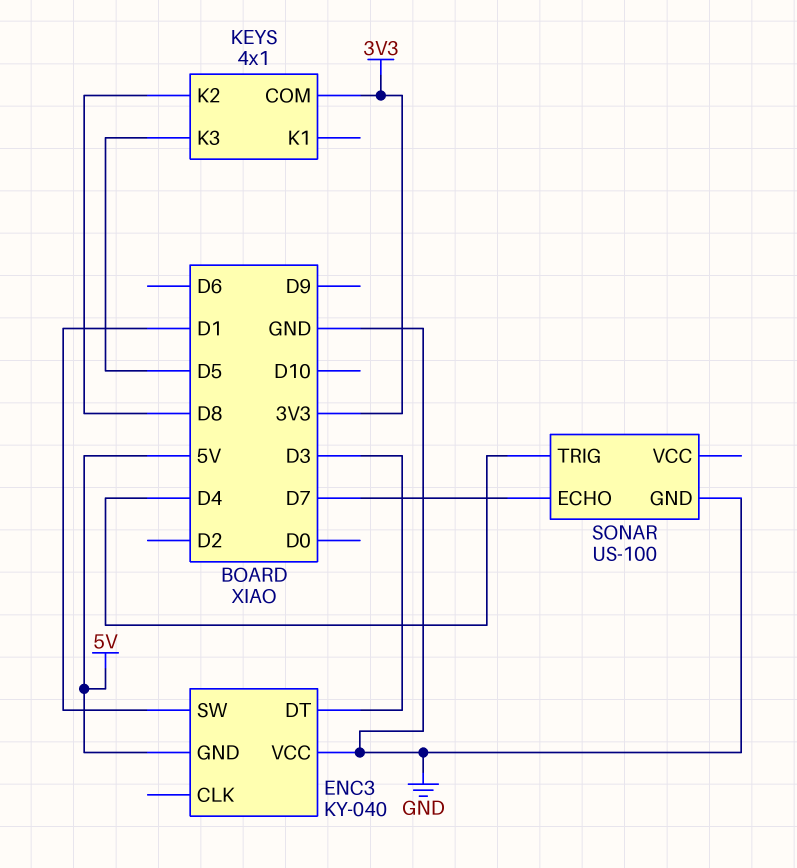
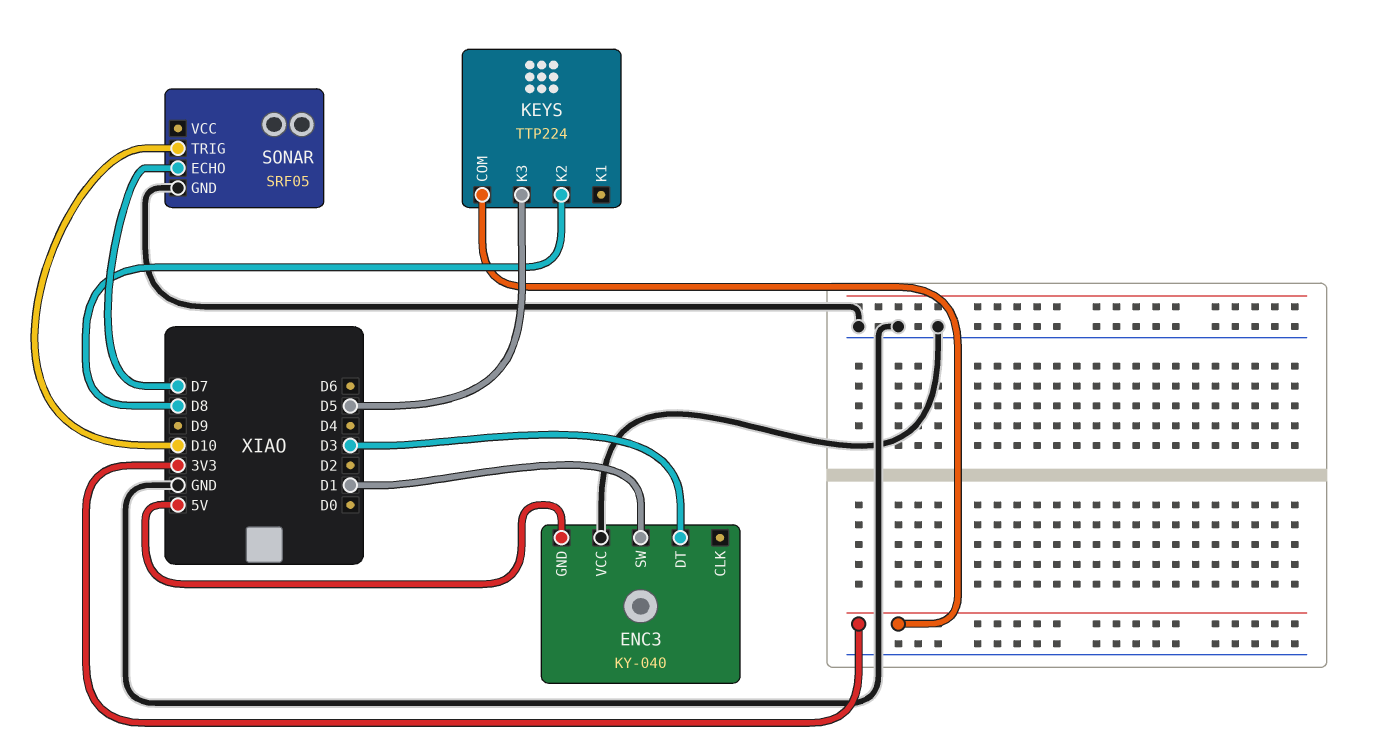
KEYS: 4x1 -> TTP224
SONAR: US-100 -> SRF05
SONAR pin TRIG: D4 -> D10

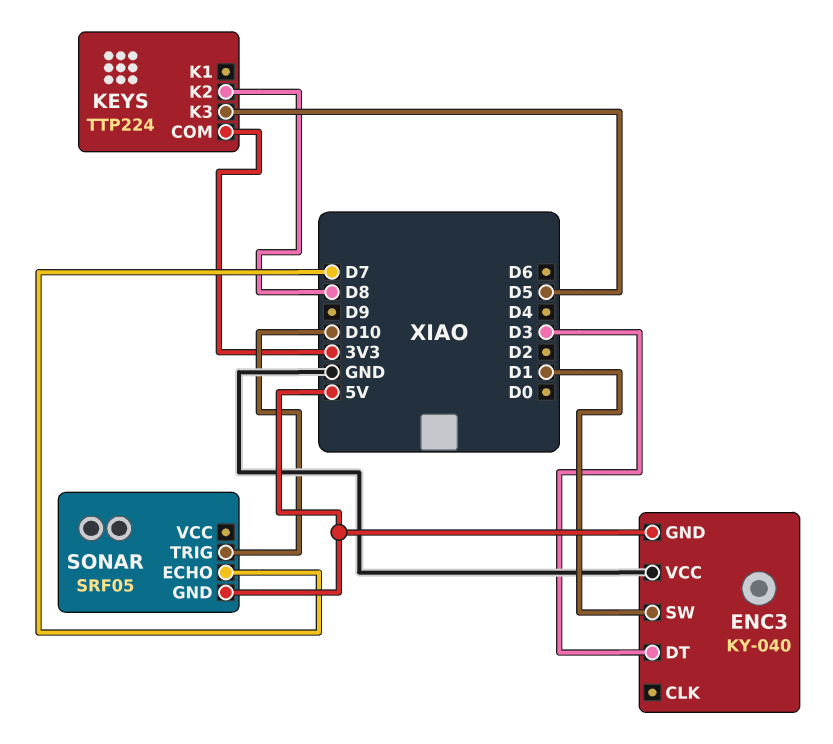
SONAR pin GND: GND -> 5V

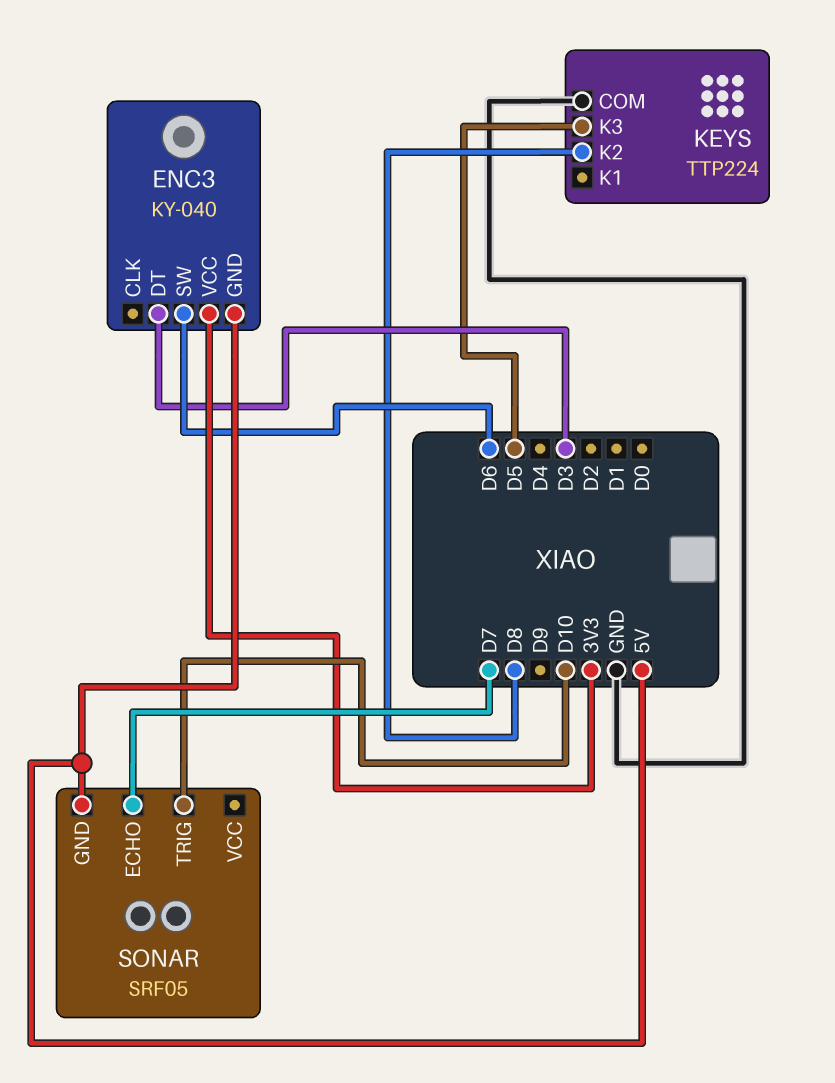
ENC3 pin SW: D1 -> D6
ENC3 pin VCC: GND -> 3V3
KEYS pin COM: 3V3 -> GND

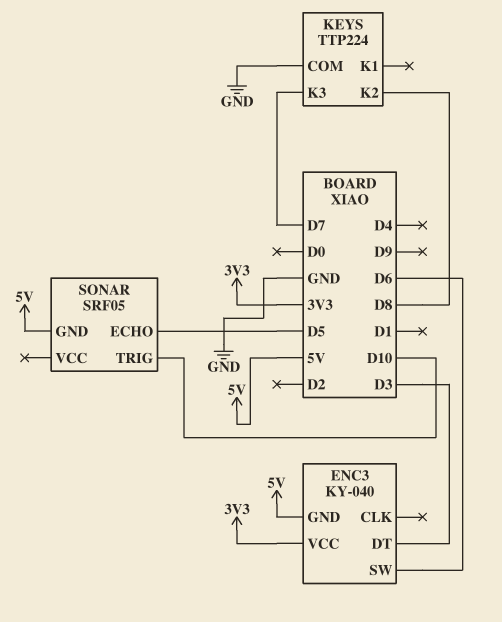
KEYS pin K3: D5 -> D7
SONAR pin ECHO: D7 -> D5

